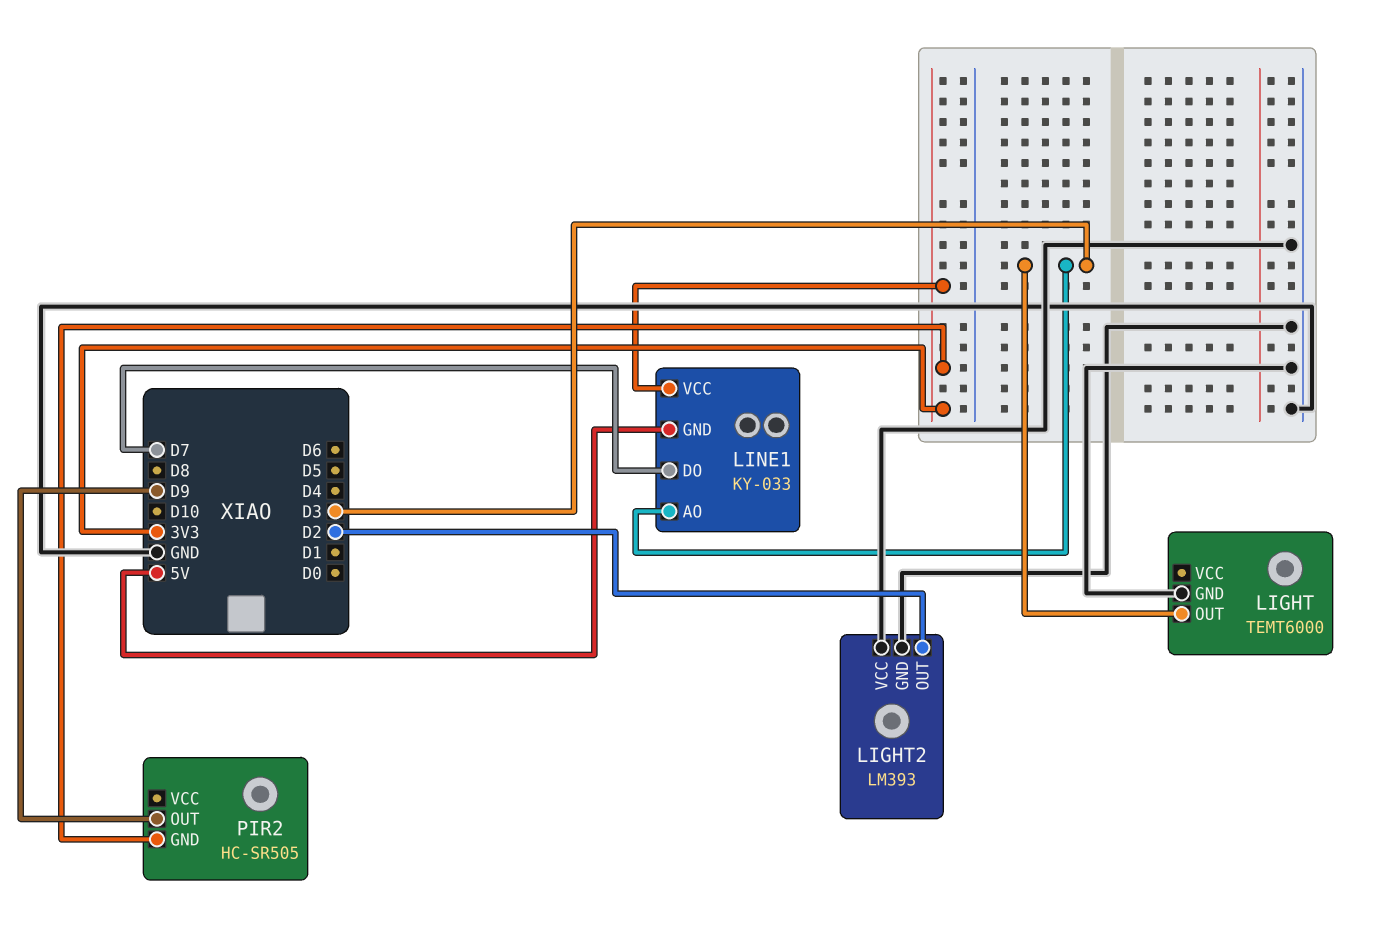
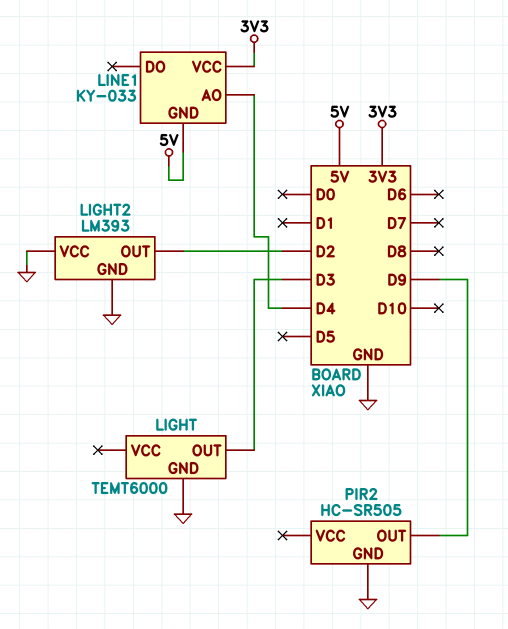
LINE1 pin AO: D3 -> D4
LINE1 pin DO: D7 -> none
PIR2 pin GND: 3V3 -> GND

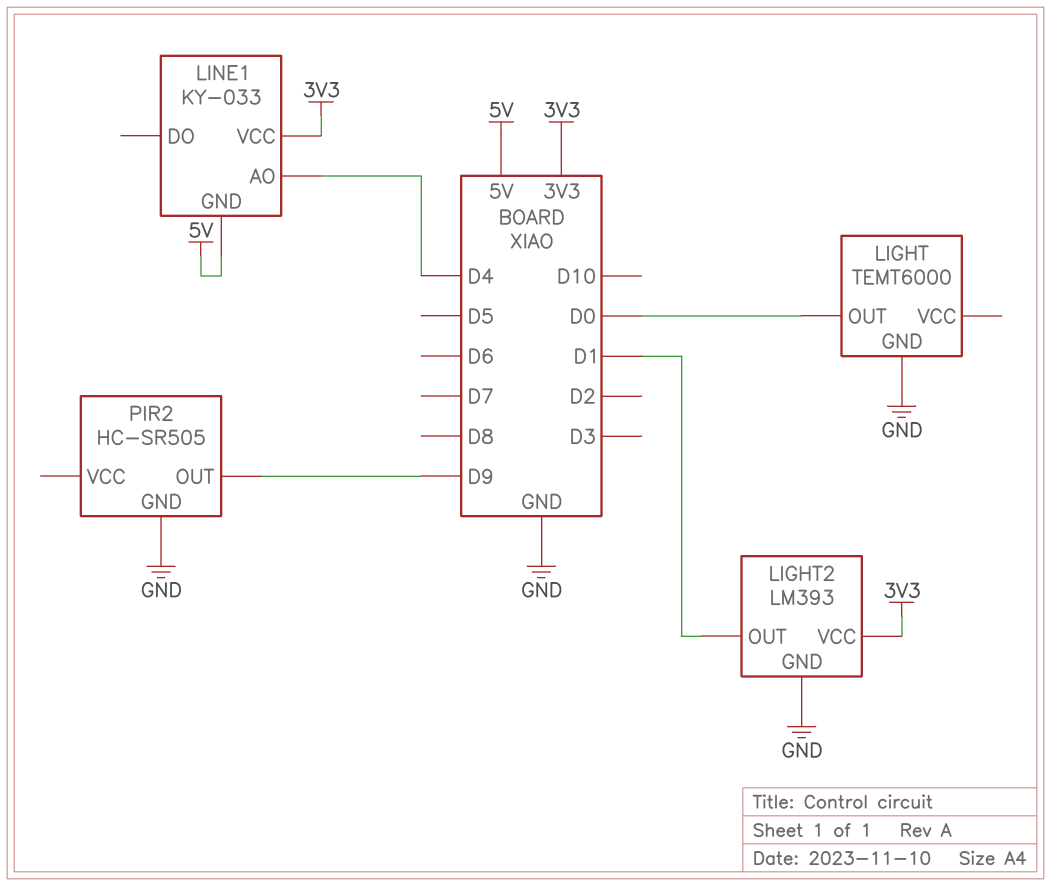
LIGHT pin OUT: D3 -> D0
LIGHT2 pin OUT: D2 -> D1
LIGHT2 pin VCC: GND -> 3V3

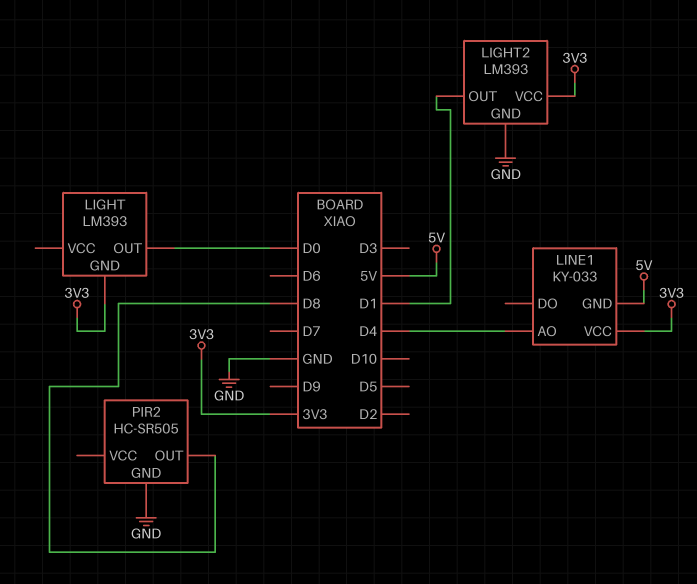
LIGHT: TEMT6000 -> LM393
LIGHT pin GND: GND -> 3V3
PIR2 pin OUT: D9 -> D8

